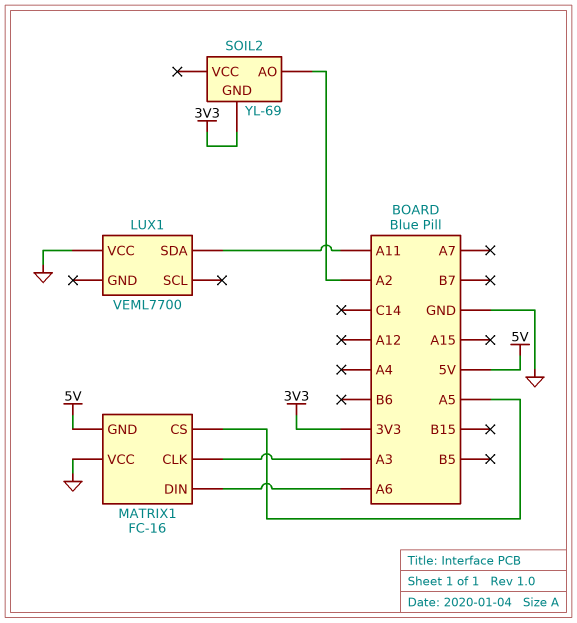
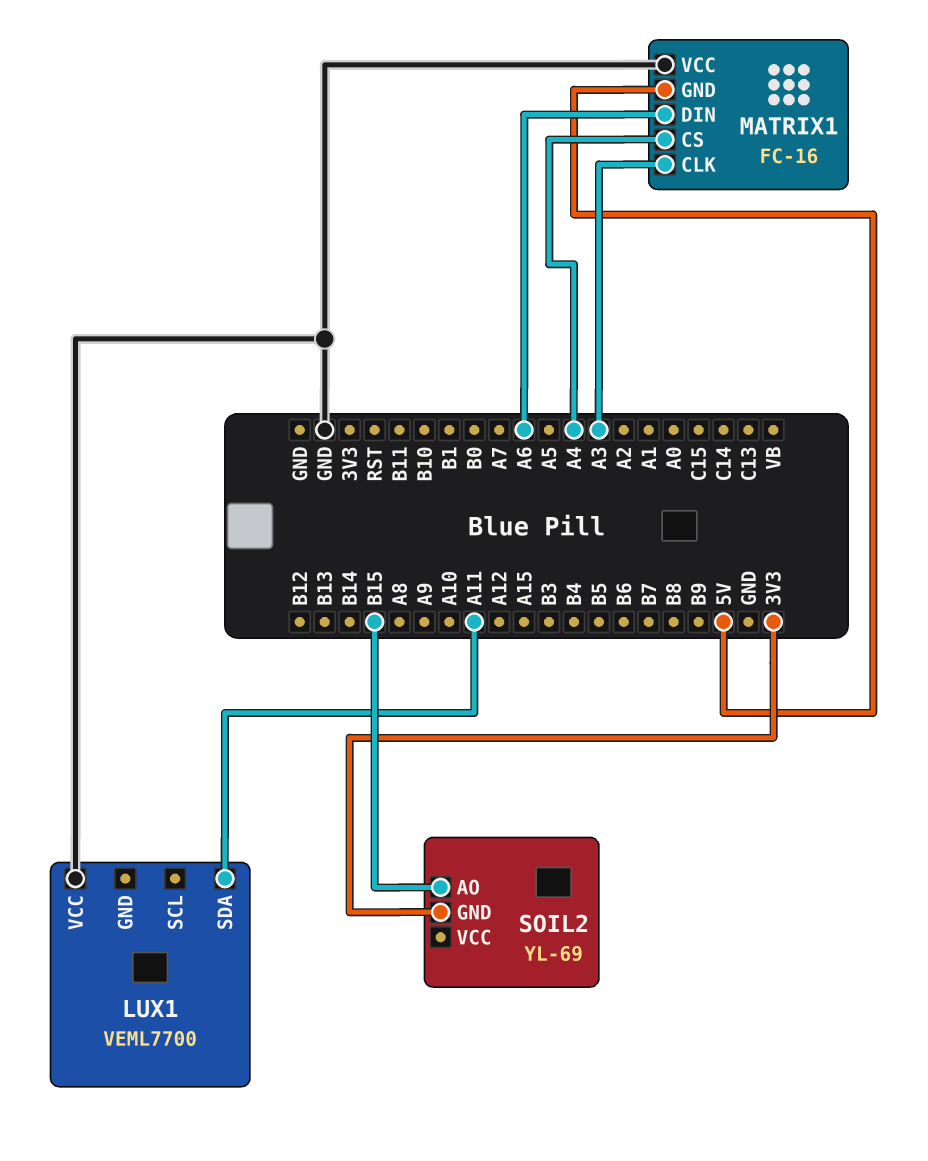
MATRIX1 pin CS: A5 -> A4
SOIL2 pin AO: A2 -> B15

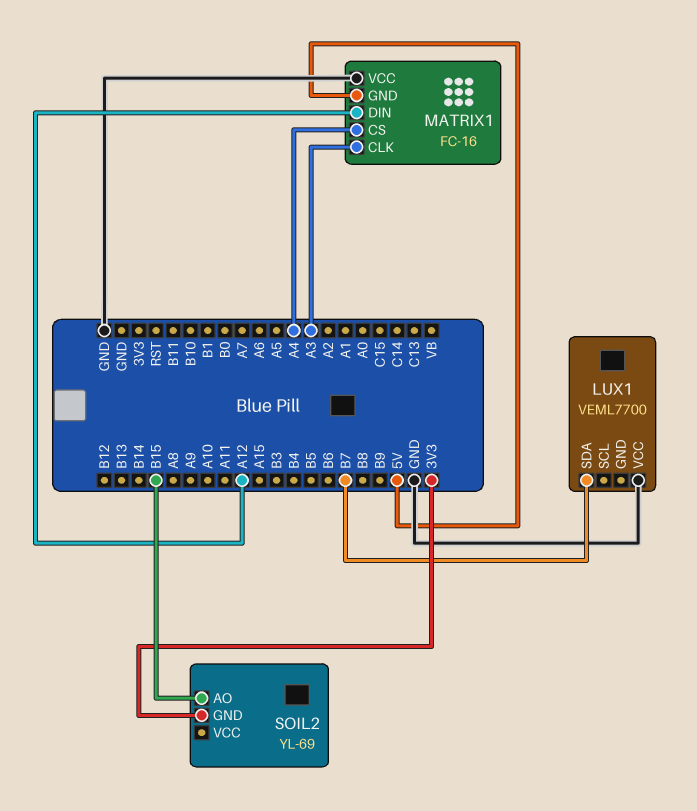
LUX1 pin SDA: A11 -> B7
MATRIX1 pin DIN: A6 -> A12

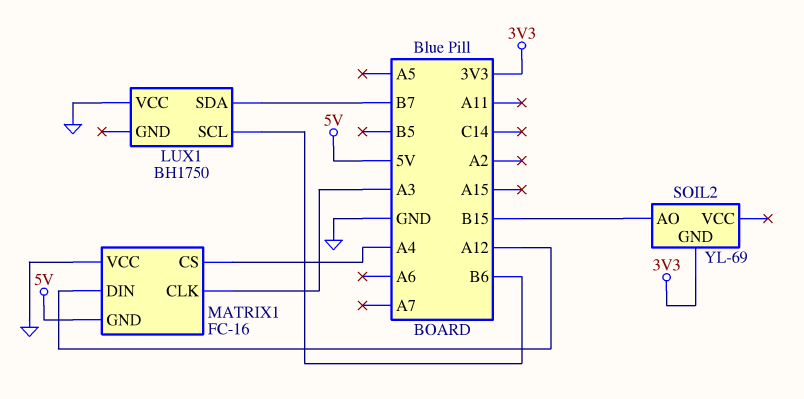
LUX1: VEML7700 -> BH1750
LUX1 pin SCL: none -> B6

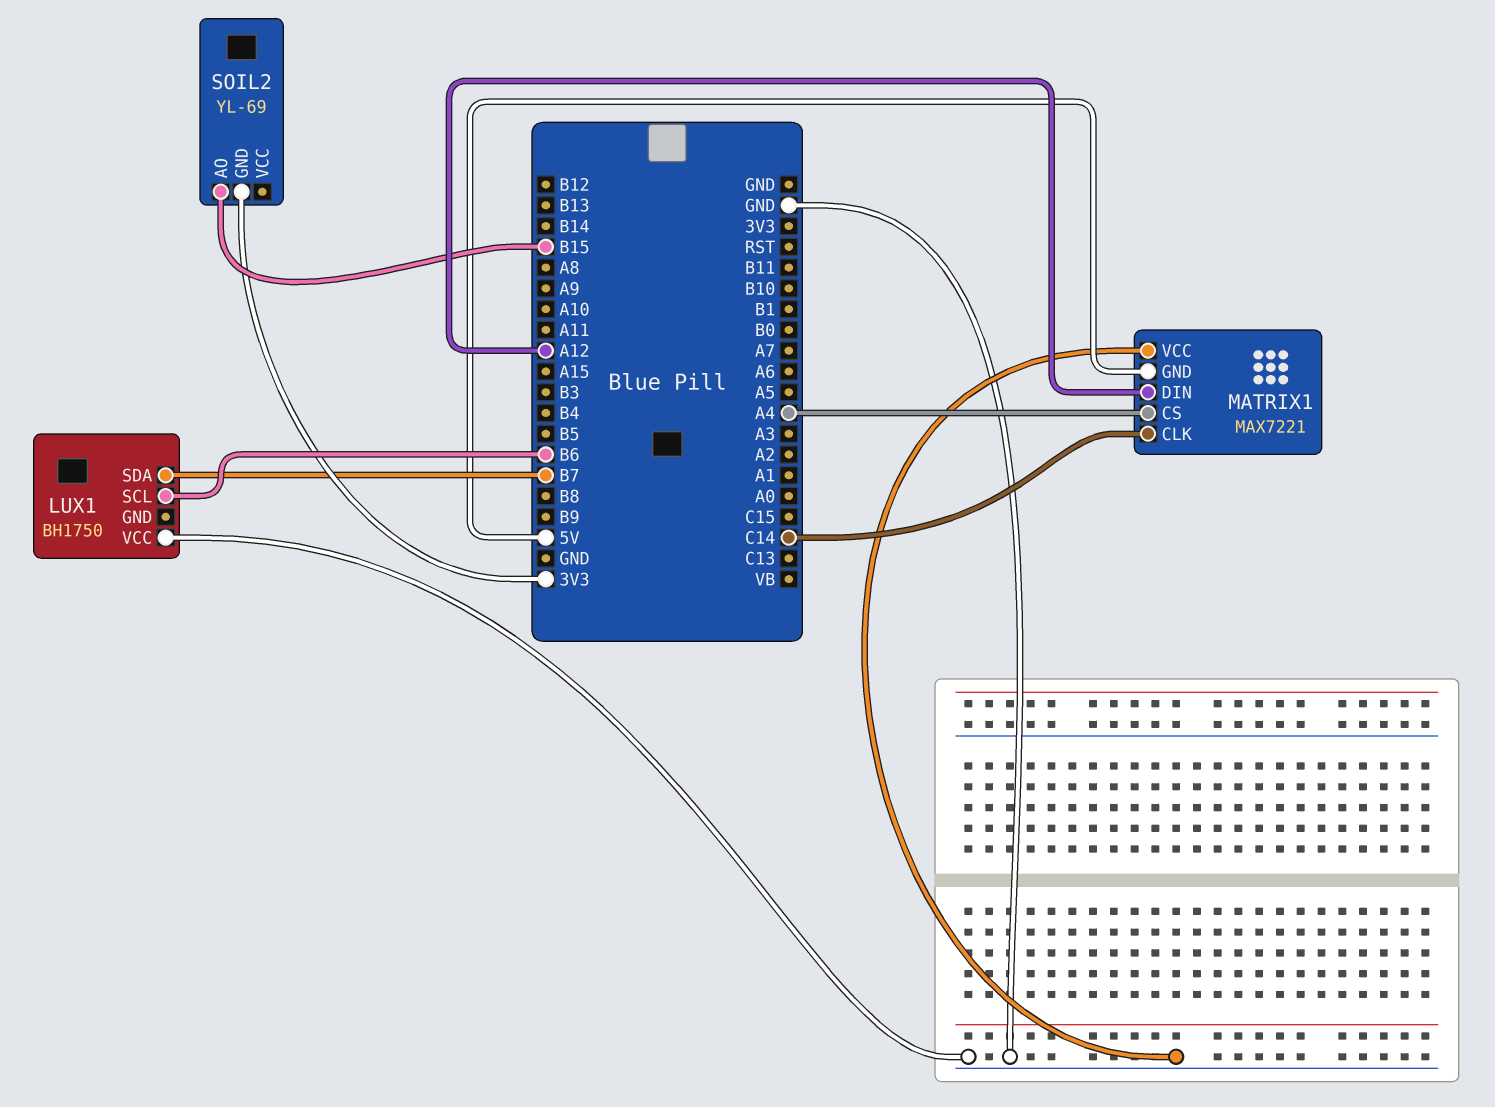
MATRIX1: FC-16 -> MAX7221
MATRIX1 pin CLK: A3 -> C14

